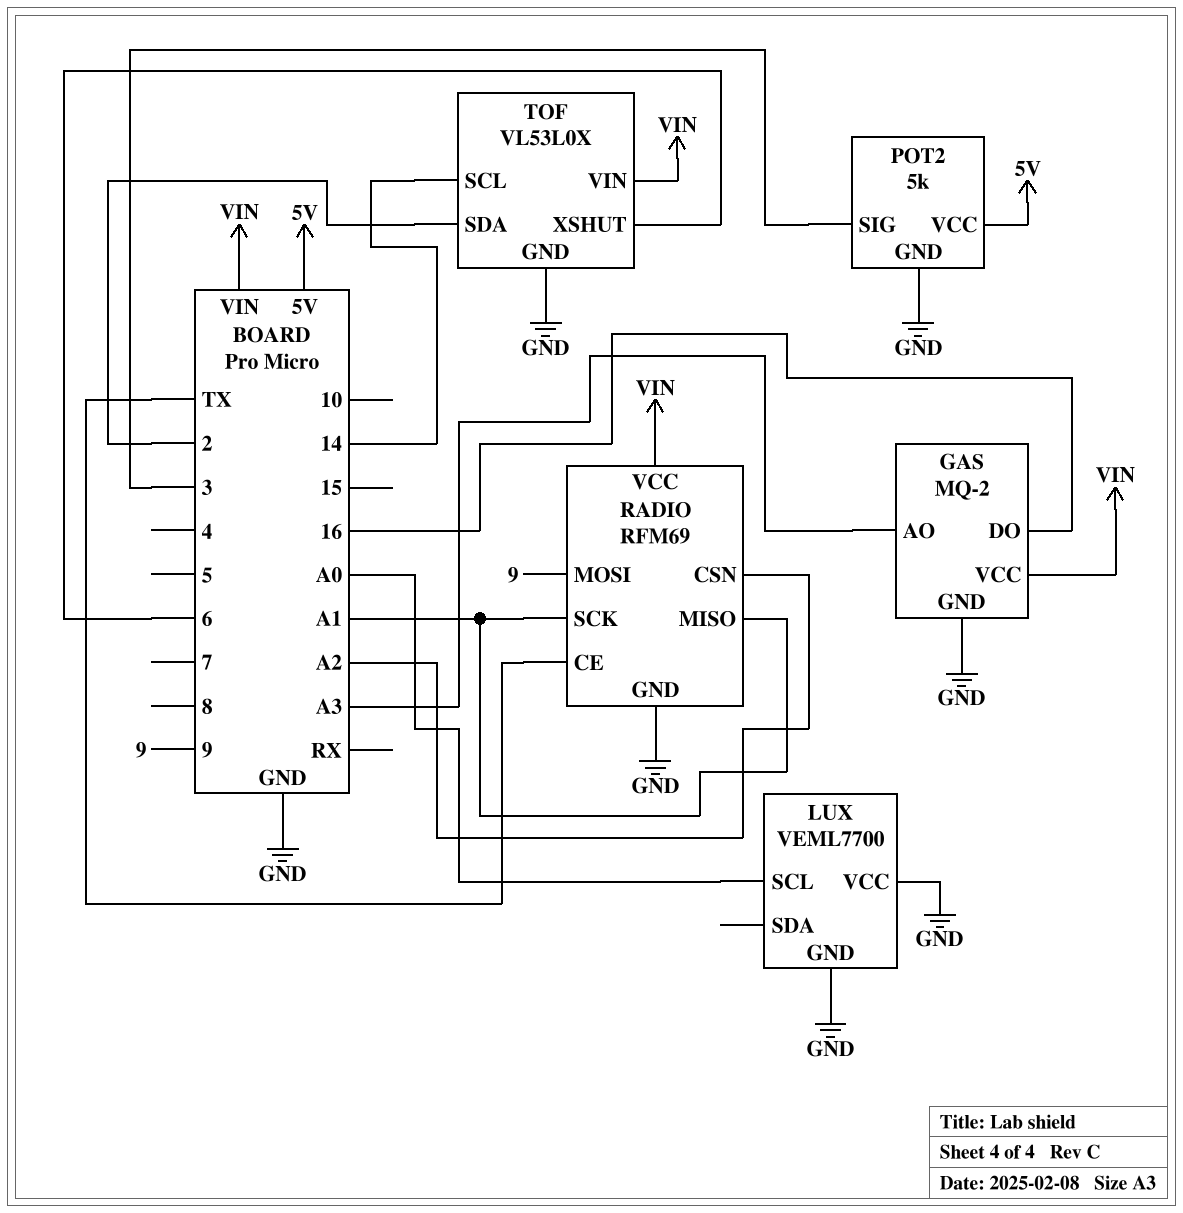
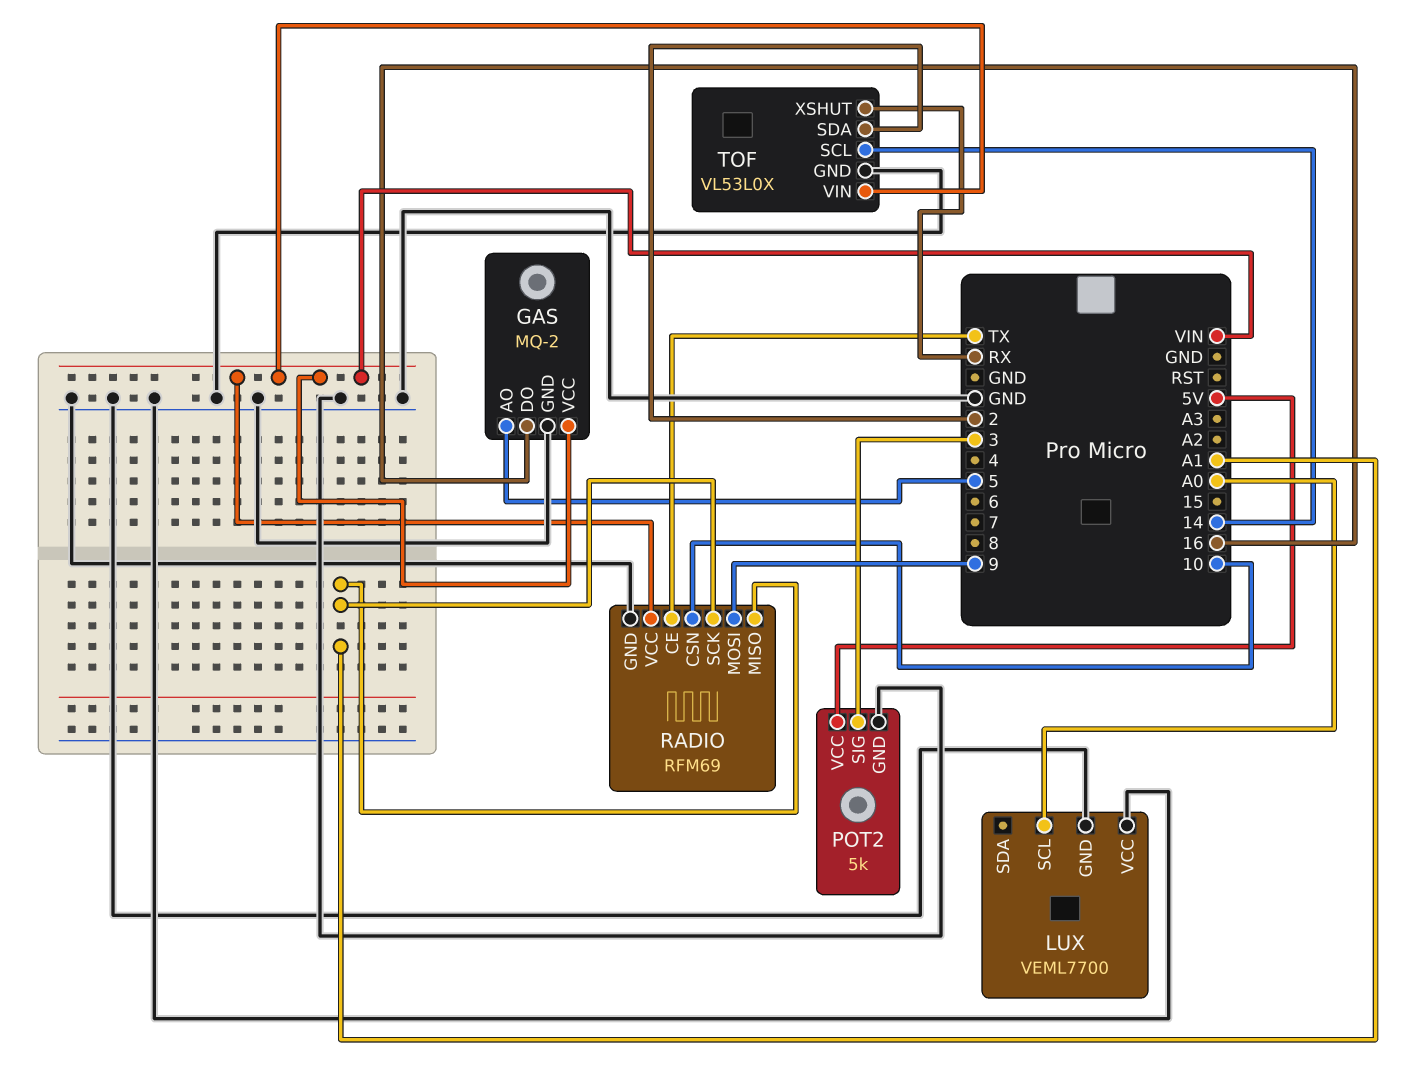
GAS pin AO: A3 -> 5
RADIO pin CSN: A2 -> 10
TOF pin XSHUT: 6 -> RX

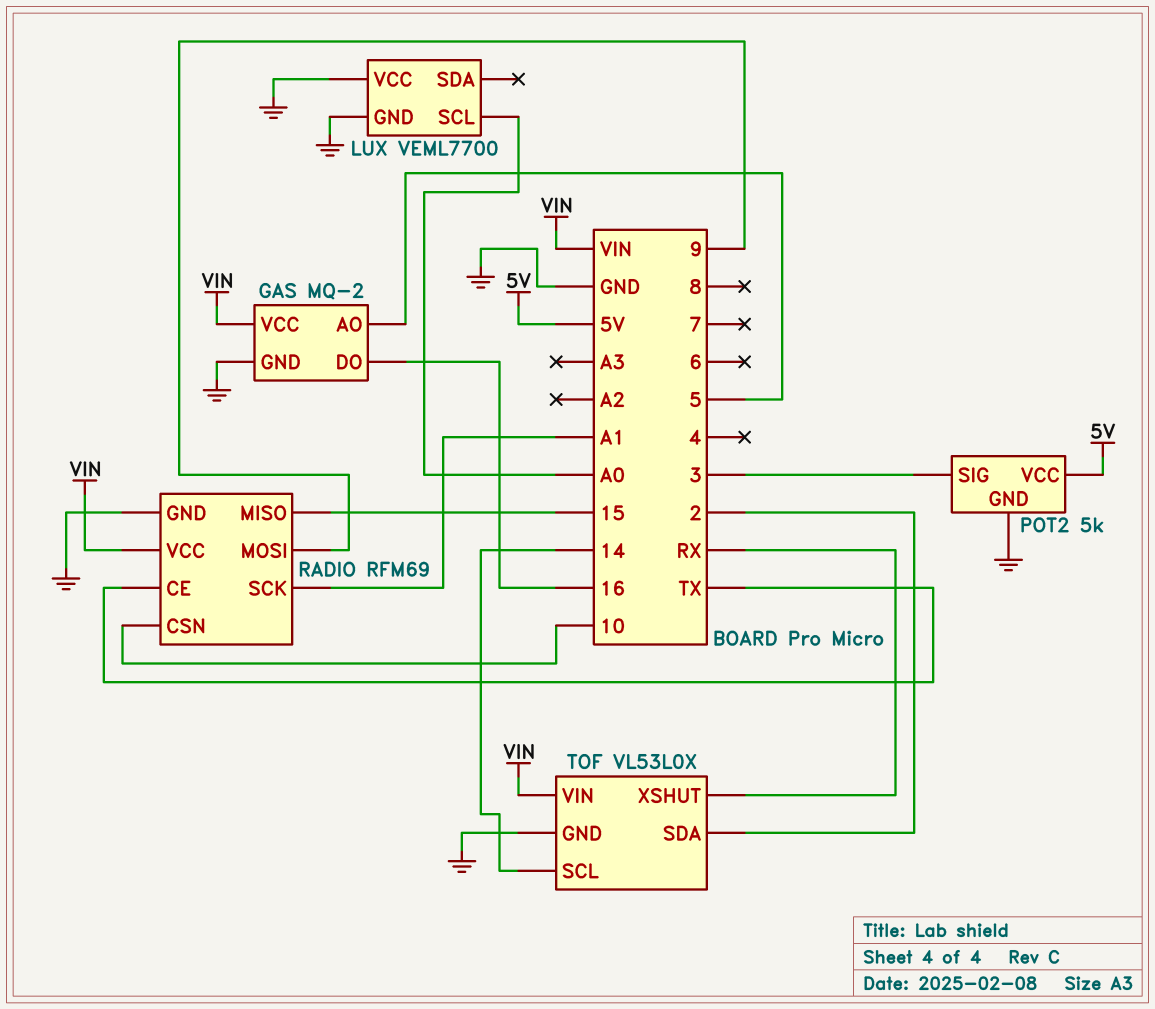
RADIO pin MISO: A1 -> 15

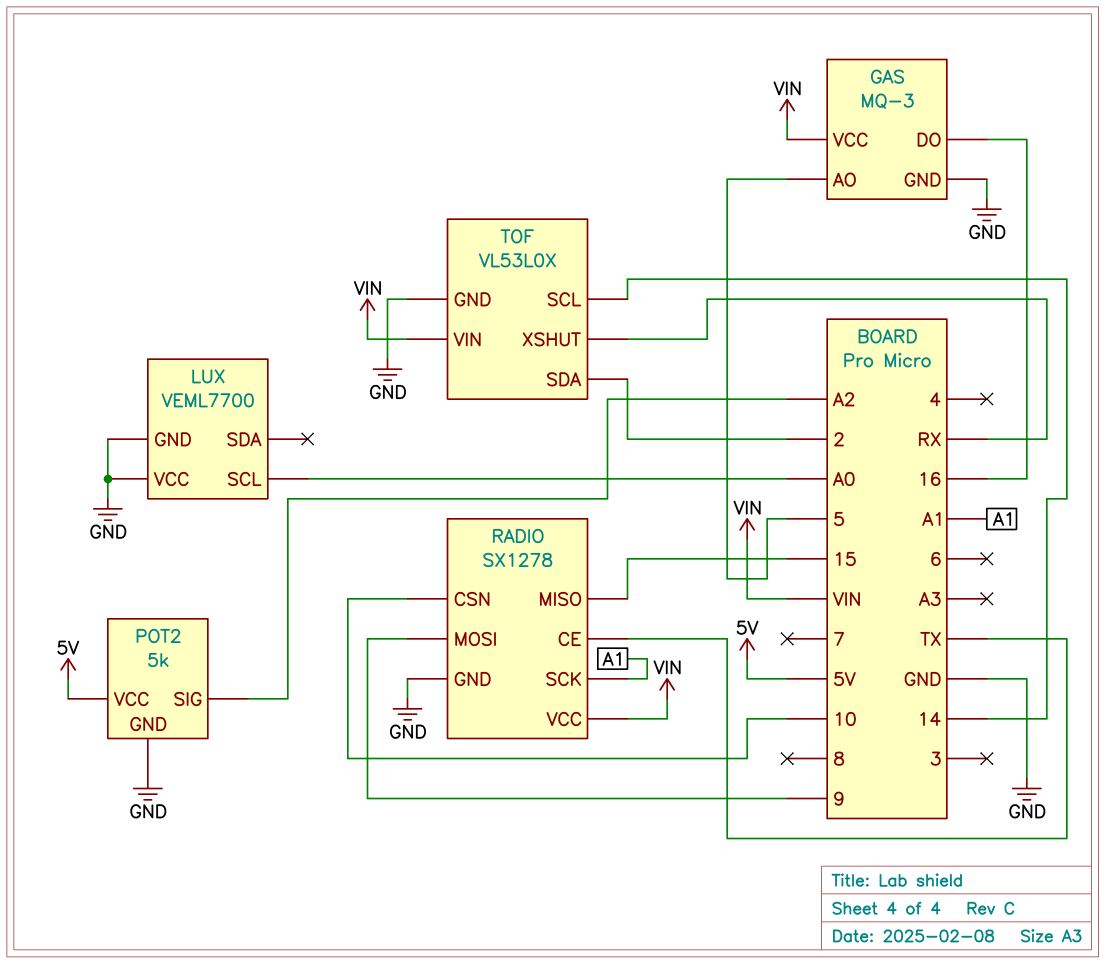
GAS: MQ-2 -> MQ-3
POT2 pin SIG: 3 -> A2
RADIO: RFM69 -> SX1278

